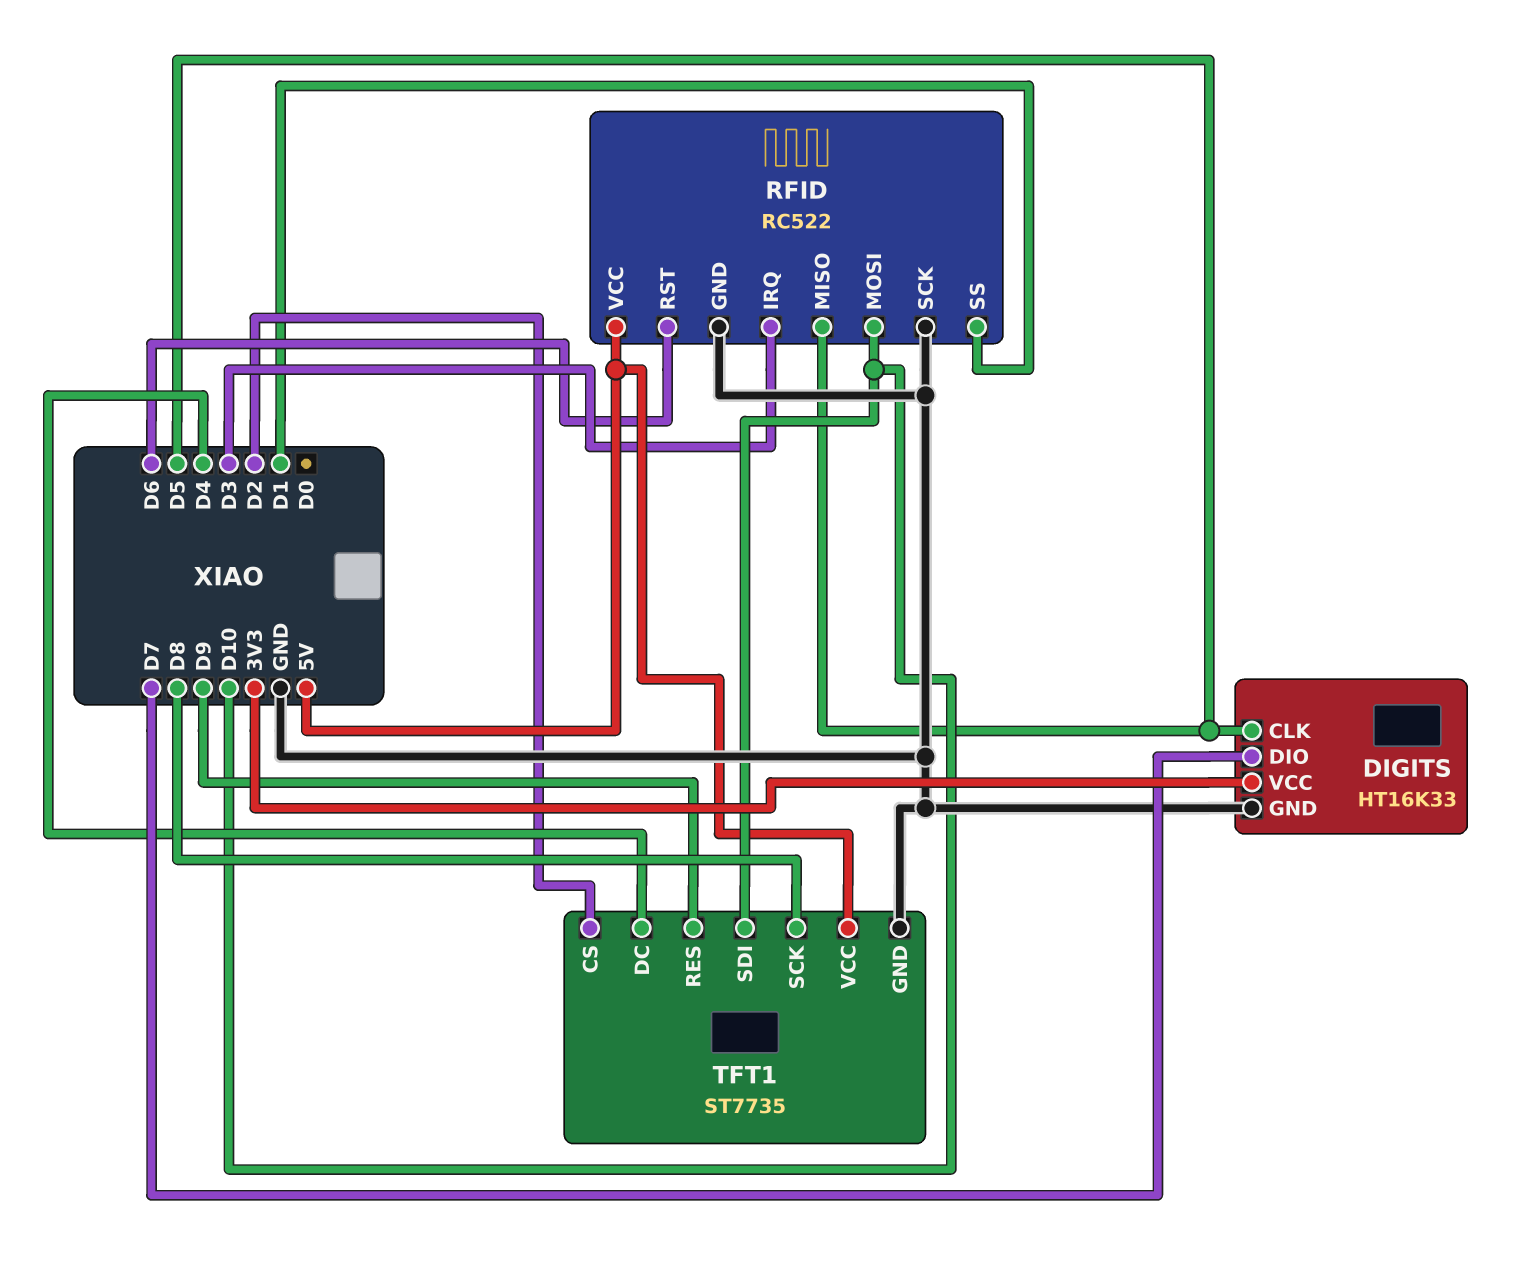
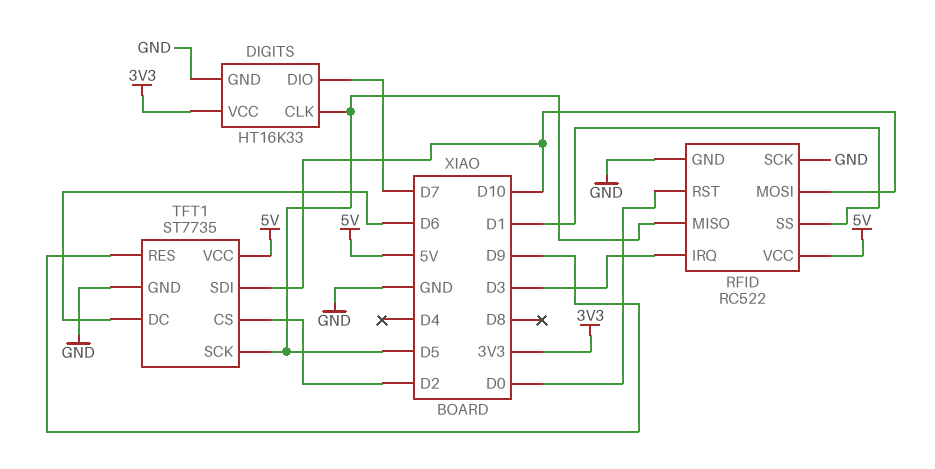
RFID pin RST: D6 -> D0
TFT1 pin DC: D4 -> D6
TFT1 pin SCK: D8 -> D5

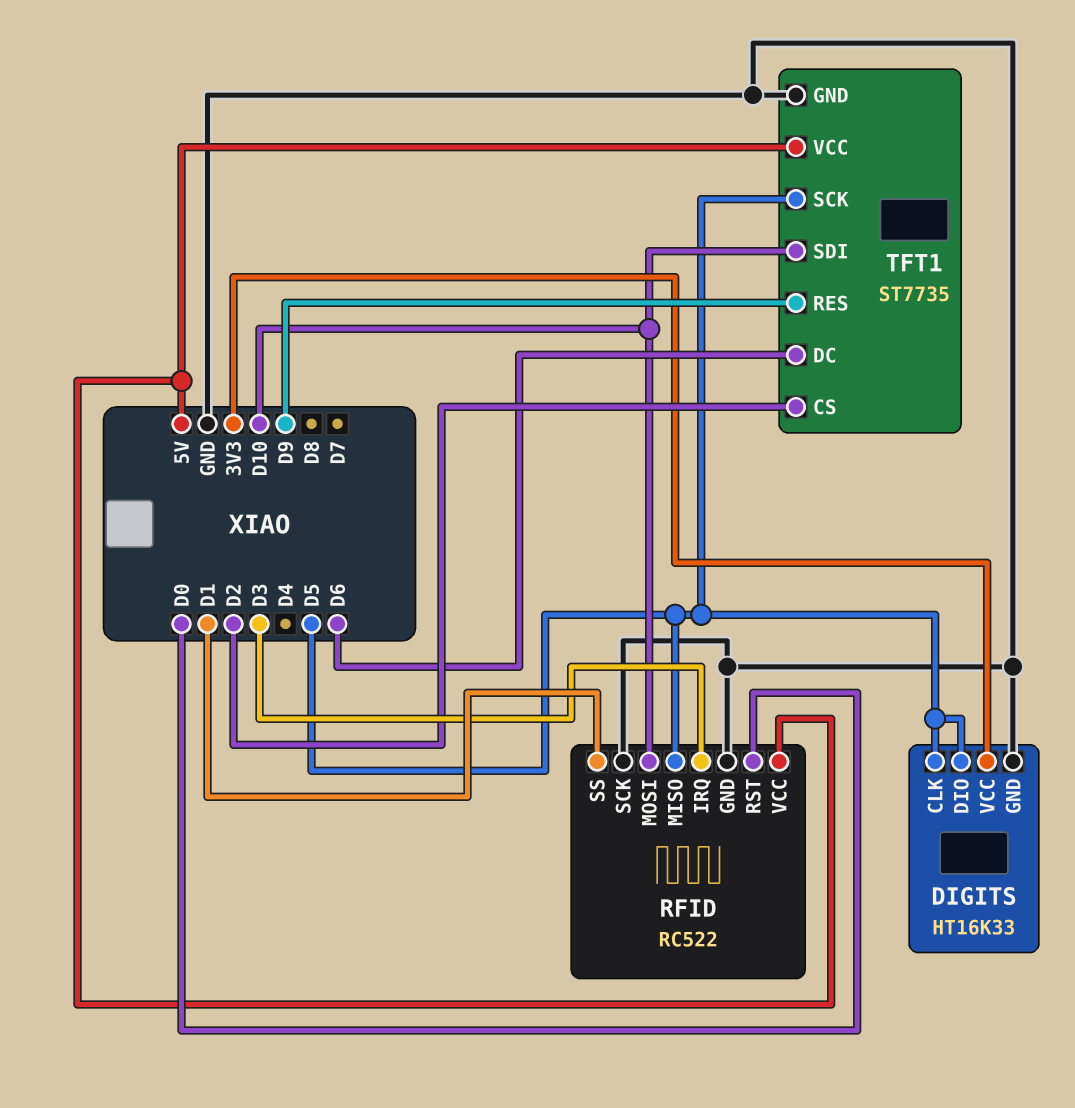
DIGITS pin DIO: D7 -> D5

